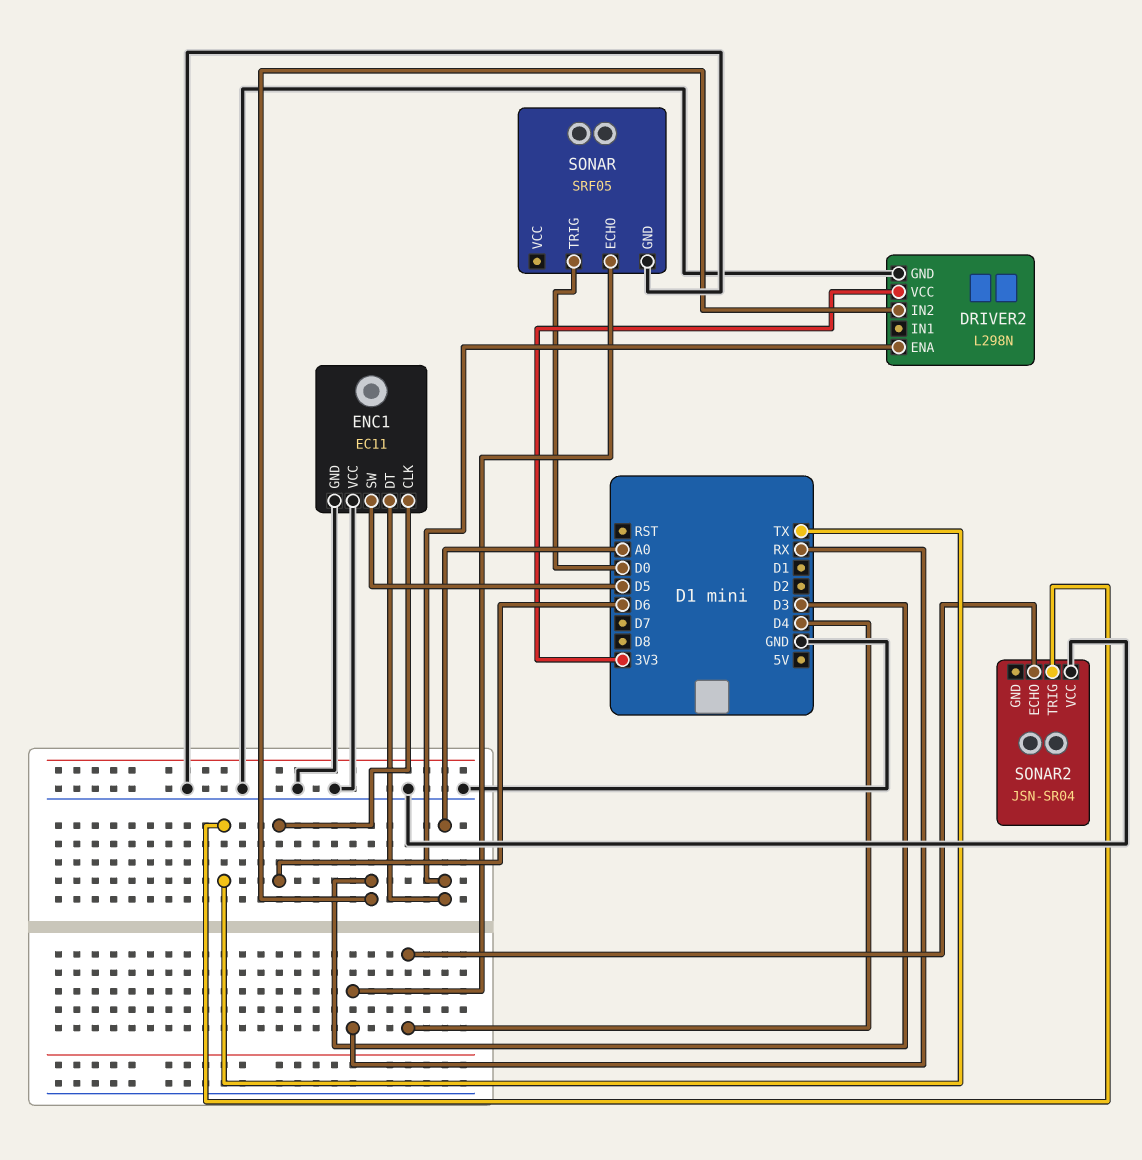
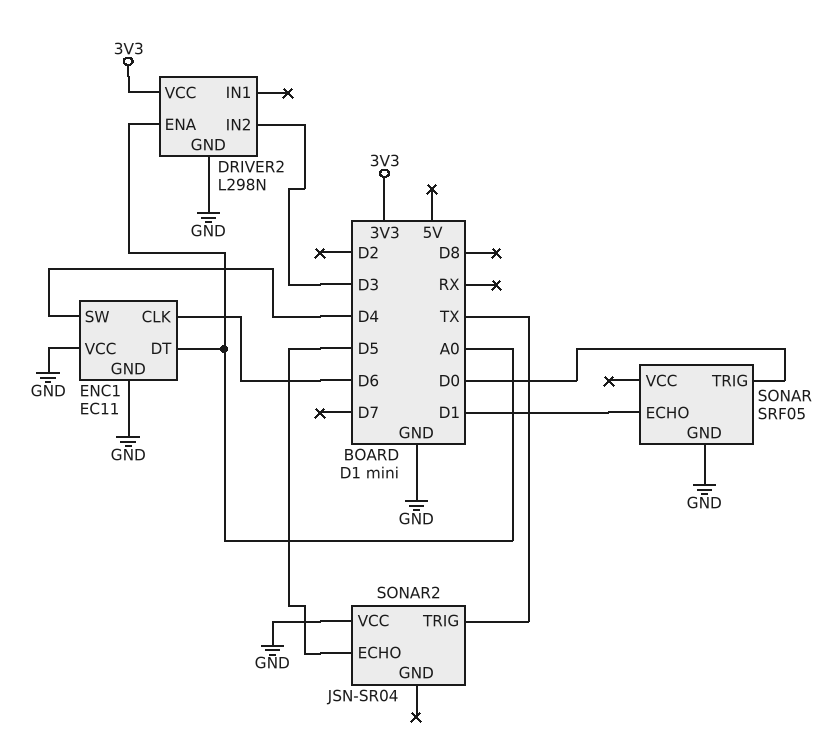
ENC1 pin SW: D5 -> D4
SONAR pin ECHO: RX -> D1
SONAR2 pin ECHO: D4 -> D5

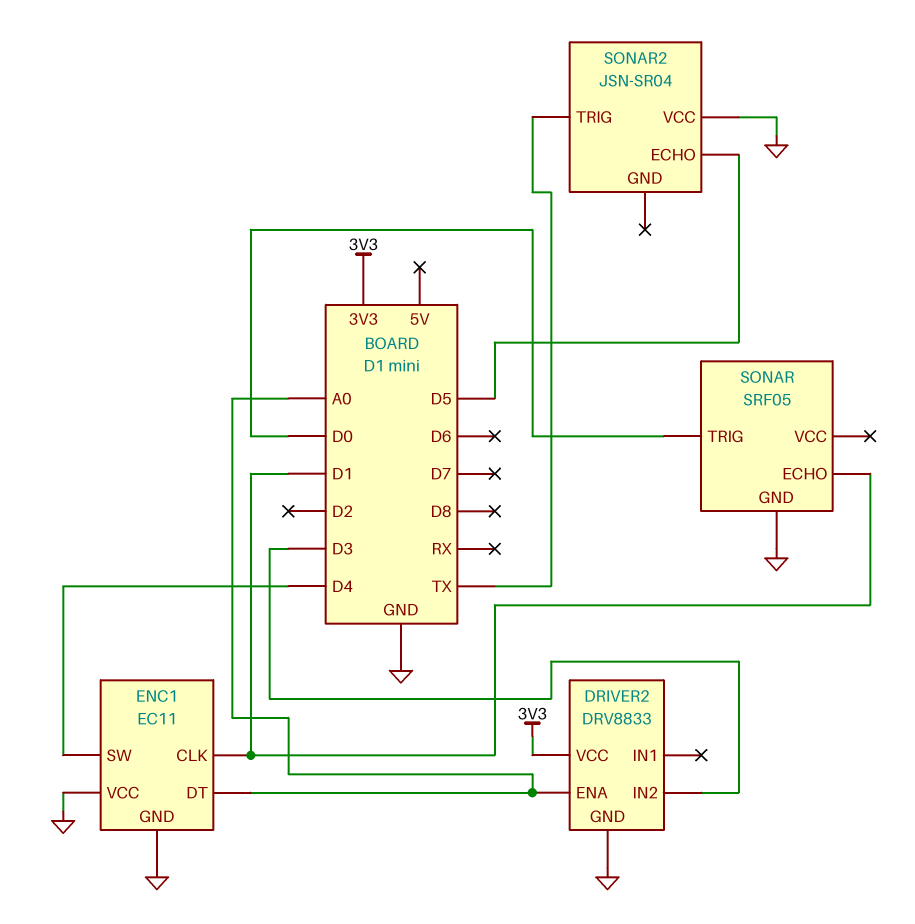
DRIVER2: L298N -> DRV8833
ENC1 pin CLK: D6 -> D1

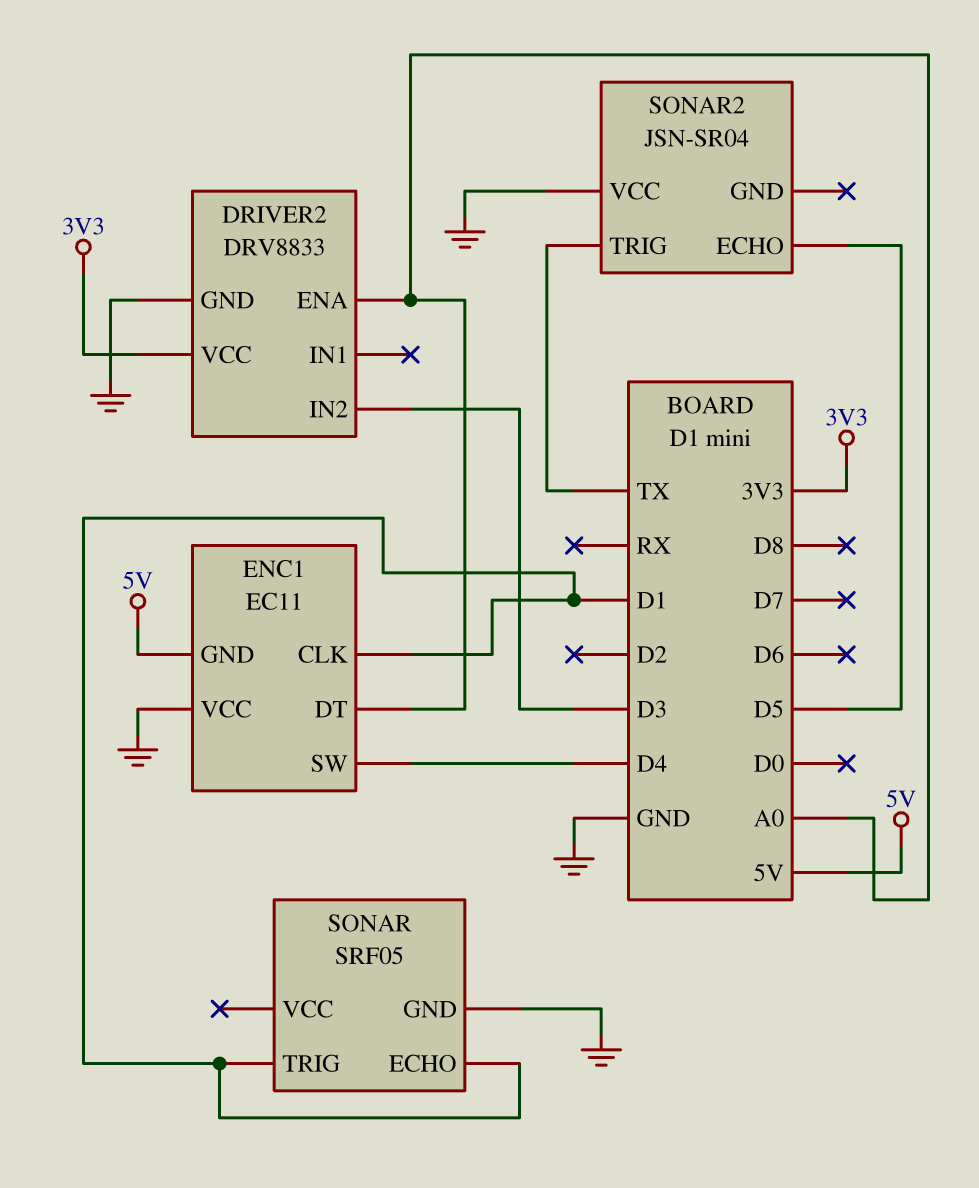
ENC1 pin GND: GND -> 5V
SONAR pin TRIG: D0 -> D1

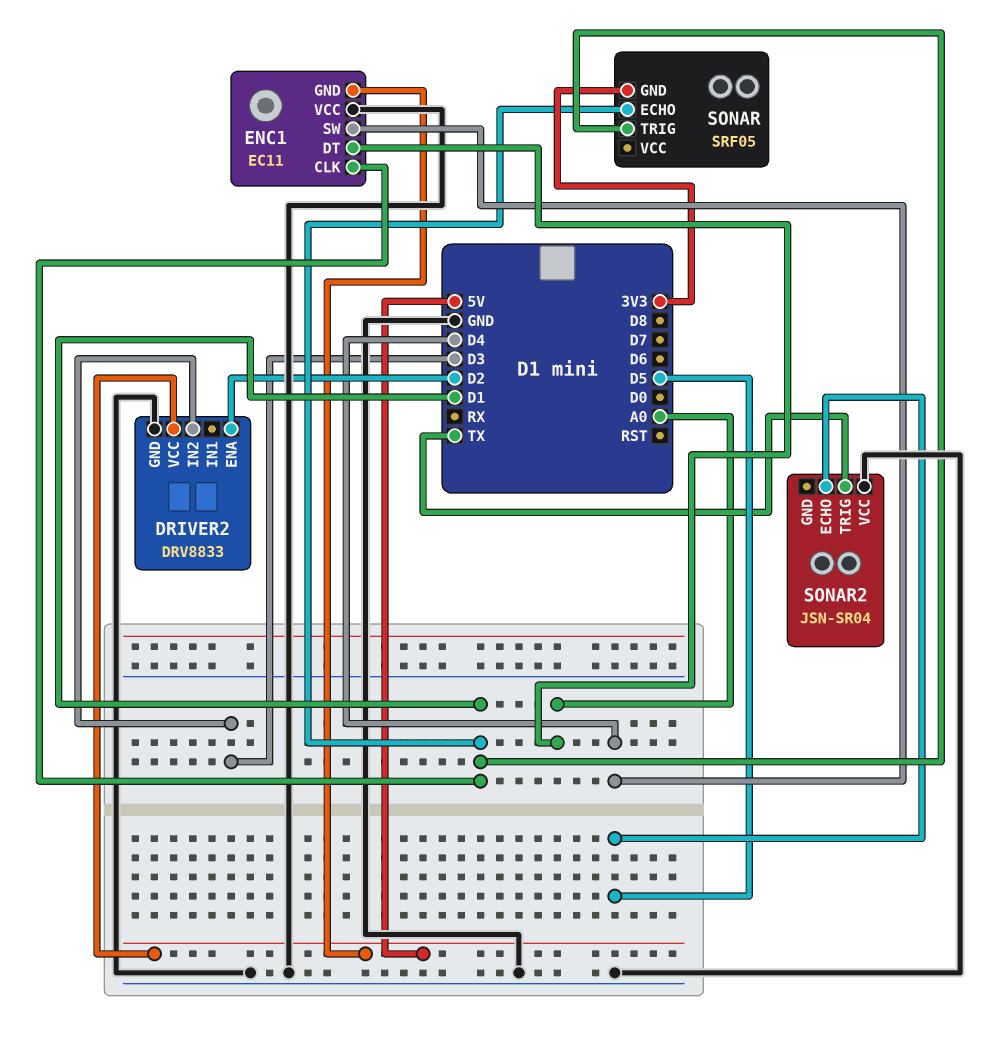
DRIVER2 pin ENA: A0 -> D2
DRIVER2 pin VCC: 3V3 -> 5V
SONAR pin GND: GND -> 3V3

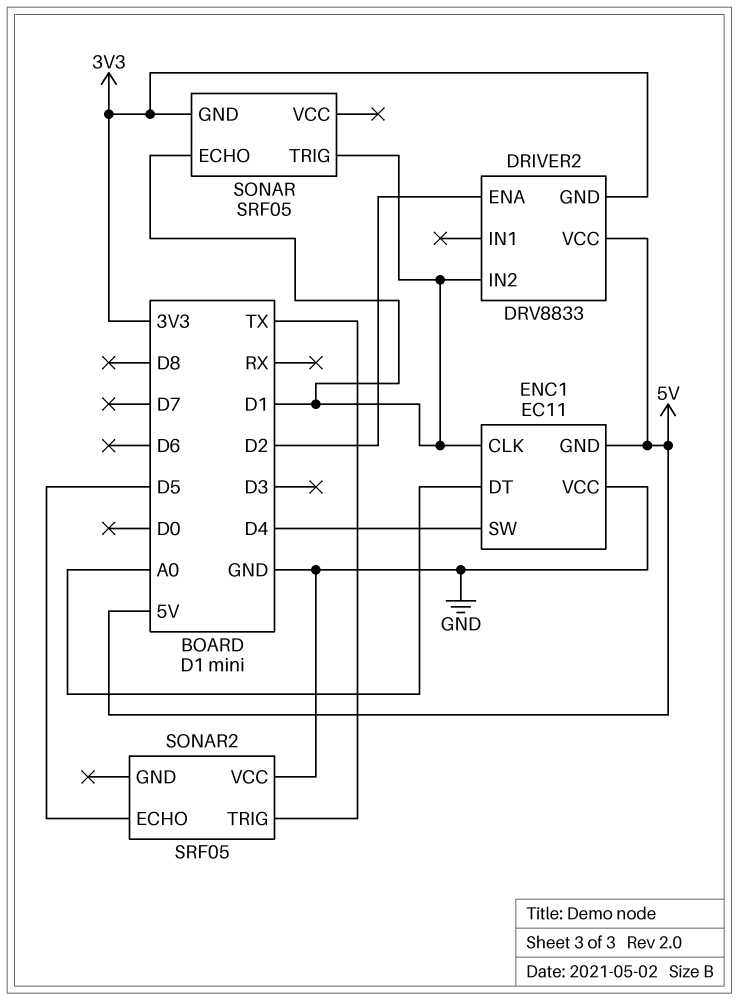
DRIVER2 pin GND: GND -> 3V3
DRIVER2 pin IN2: D3 -> D1
SONAR2: JSN-SR04 -> SRF05

